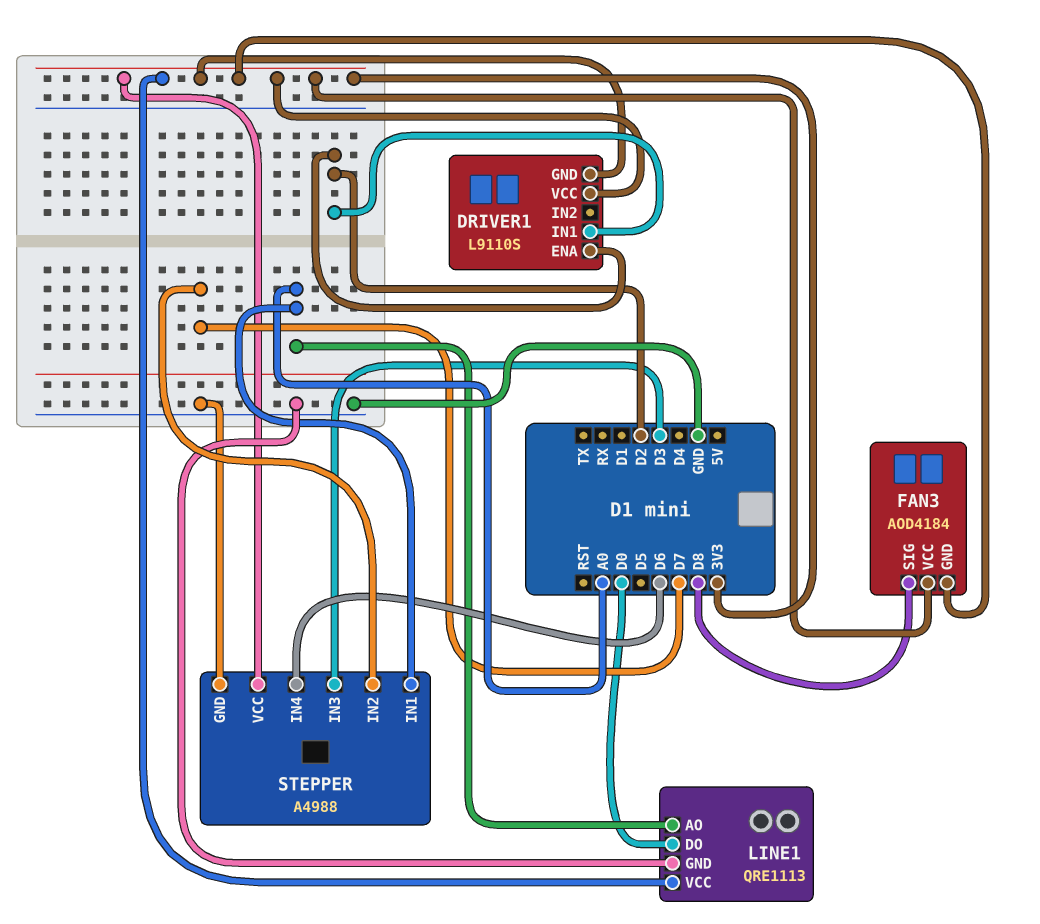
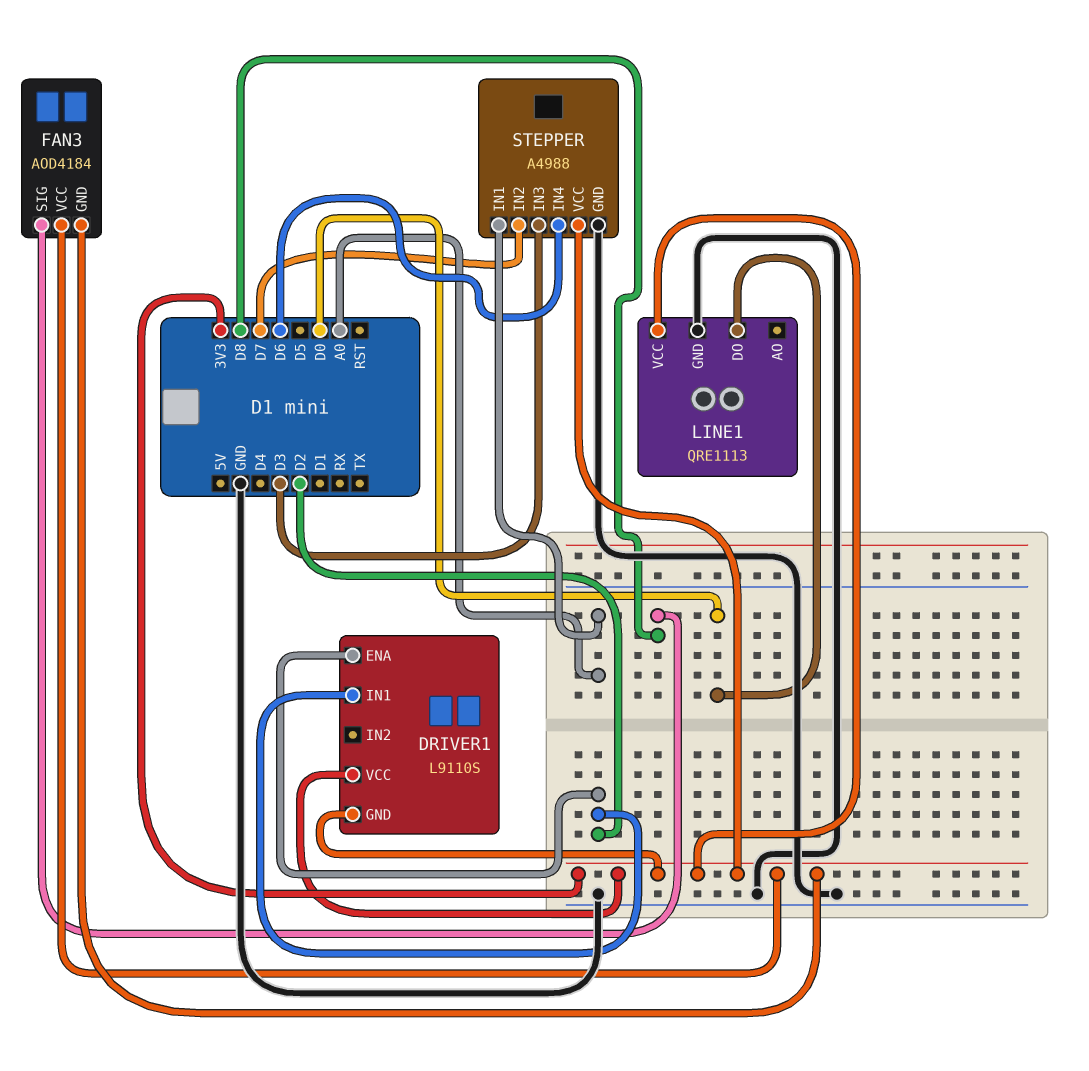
LINE1 pin AO: A0 -> none

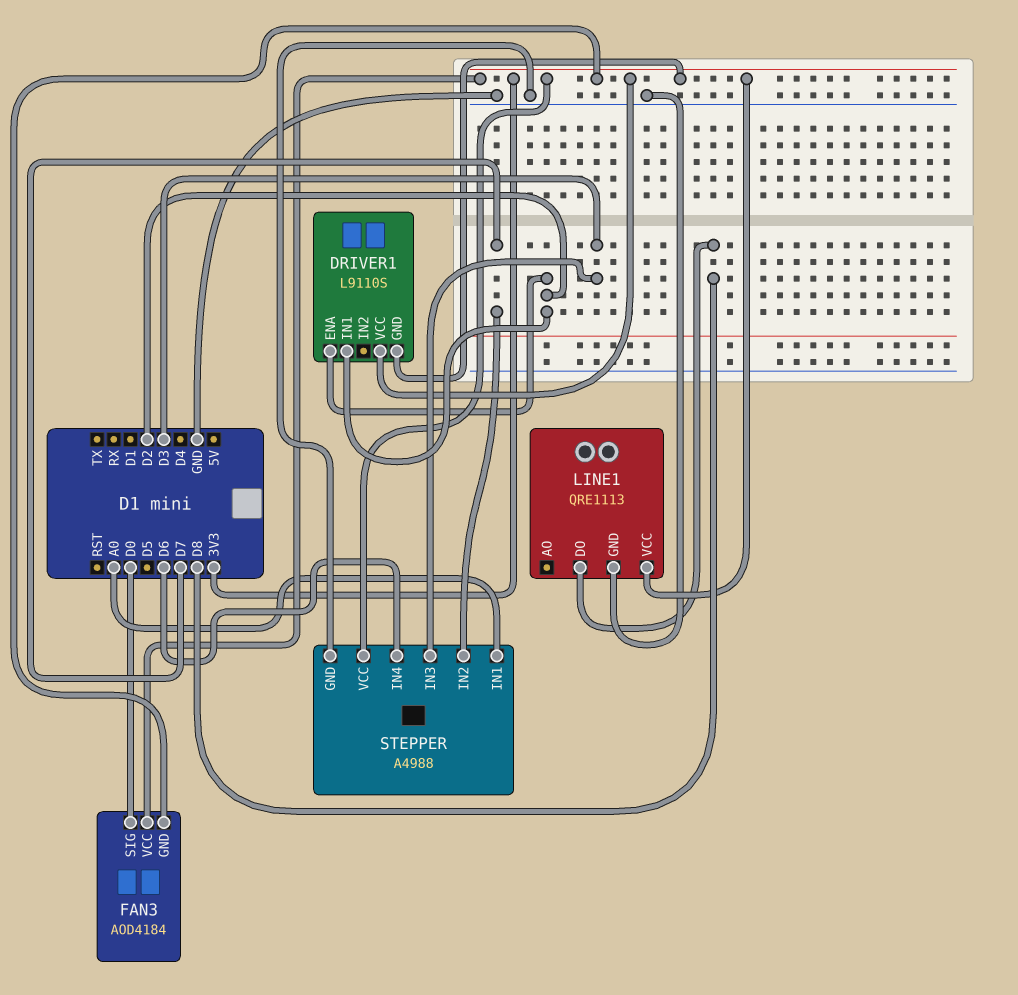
FAN3 pin SIG: D8 -> D0
LINE1 pin DO: D0 -> D8

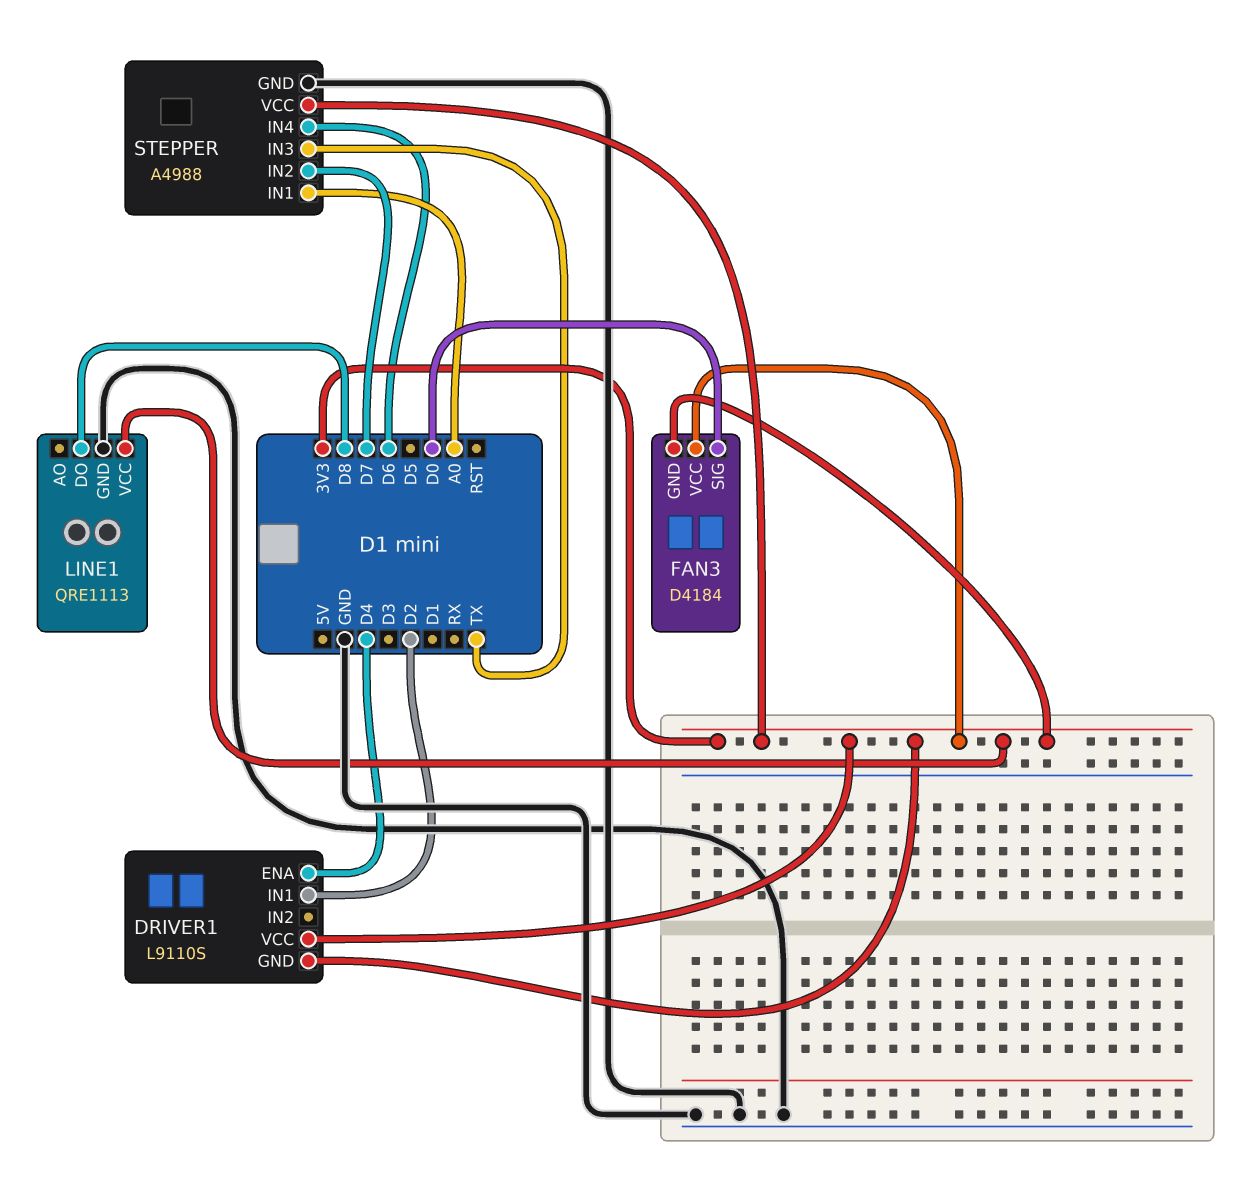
DRIVER1 pin ENA: D2 -> D4
FAN3: AOD4184 -> D4184
STEPPER pin IN3: D3 -> TX

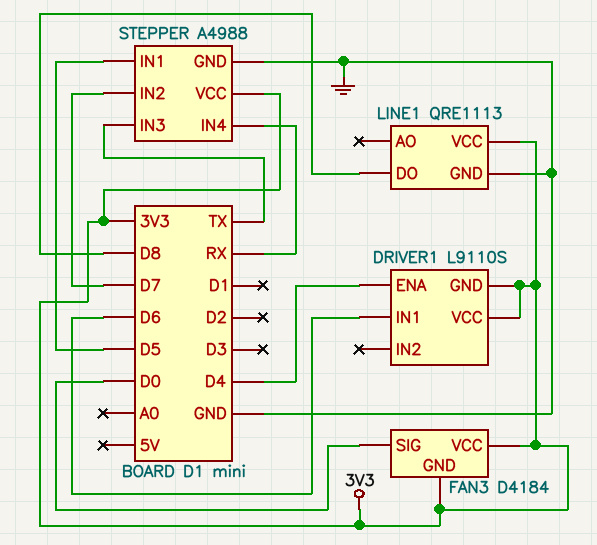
DRIVER1 pin IN1: D2 -> D6
STEPPER pin IN1: A0 -> D5
STEPPER pin IN4: D6 -> RX

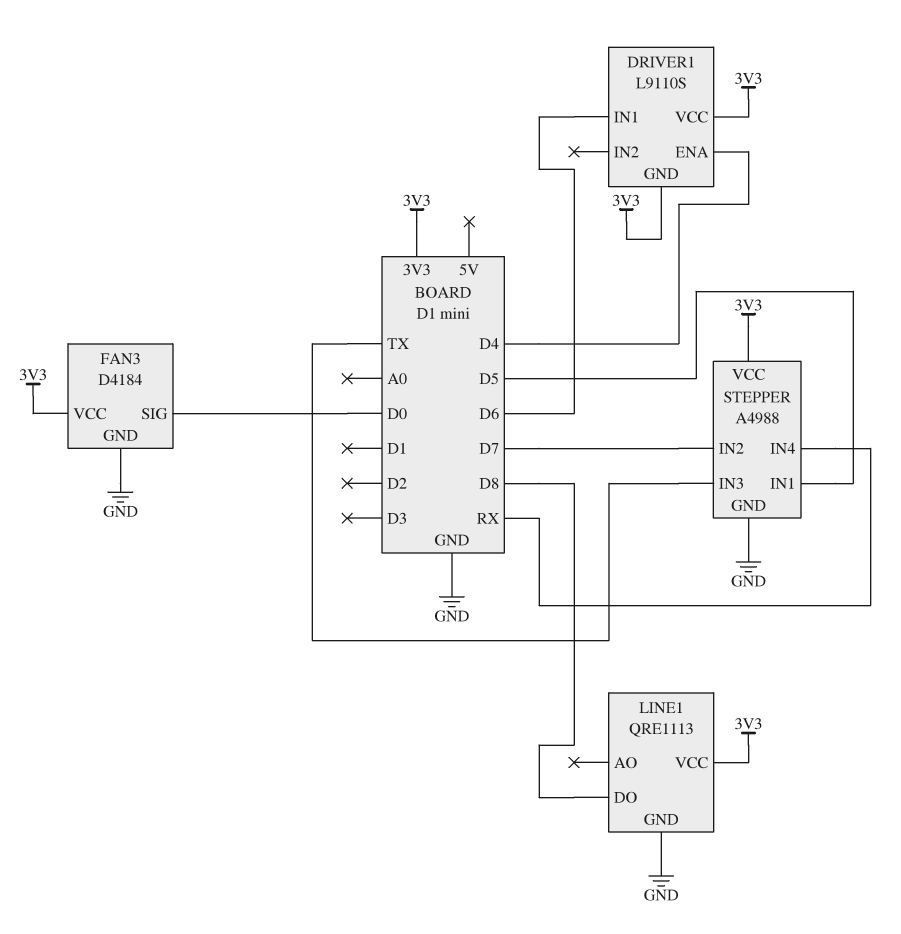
FAN3 pin GND: 3V3 -> GND

